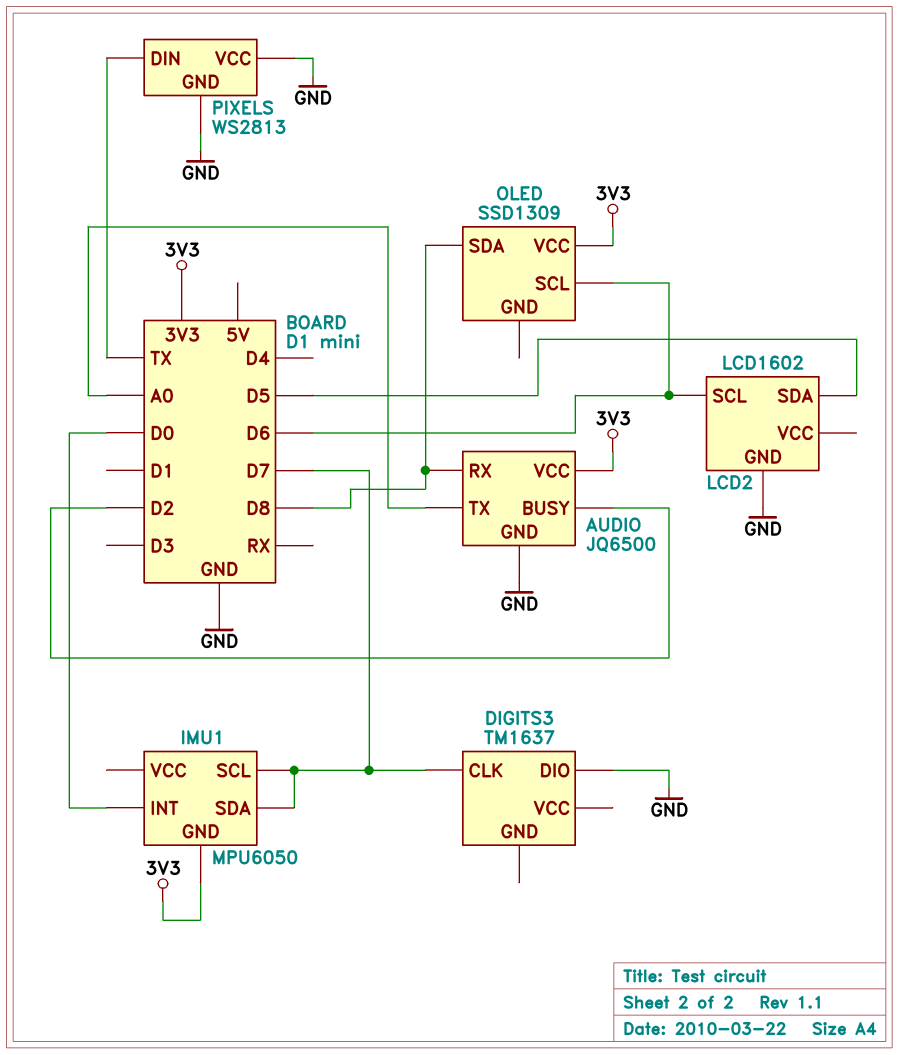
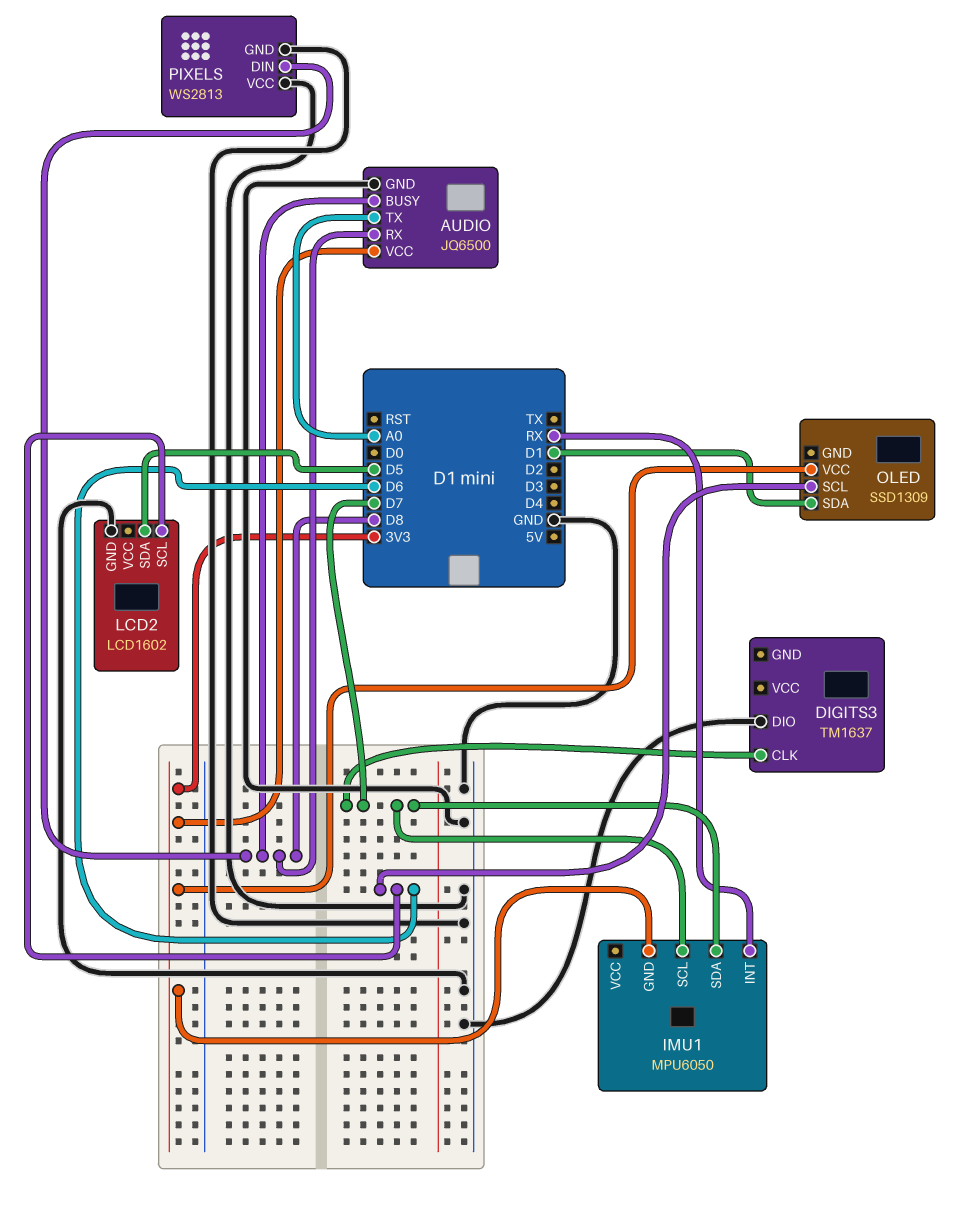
AUDIO pin BUSY: D2 -> D8
IMU1 pin INT: D0 -> RX
OLED pin SDA: D8 -> D1
PIXELS pin DIN: TX -> D8

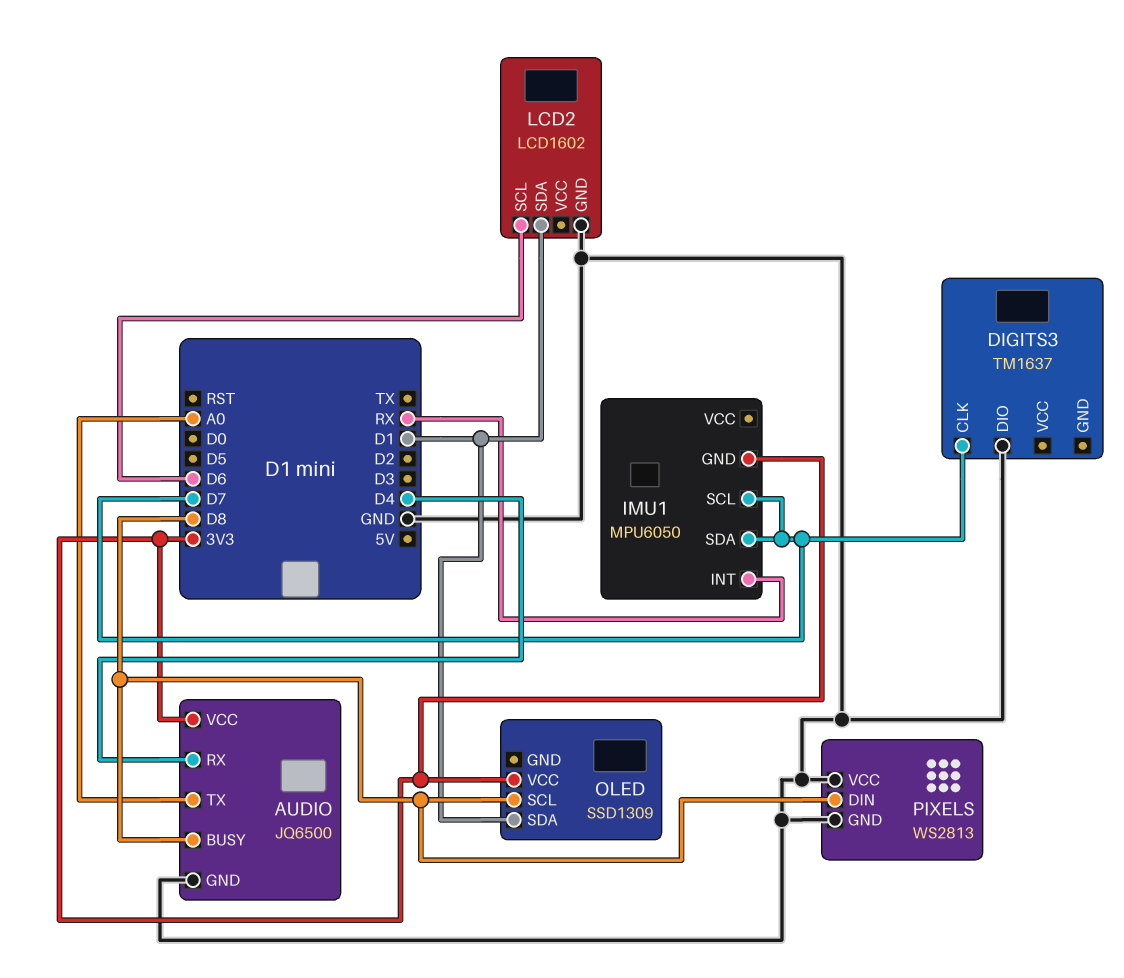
AUDIO pin RX: D8 -> D4
LCD2 pin SDA: D5 -> D1
OLED pin SCL: D6 -> D8

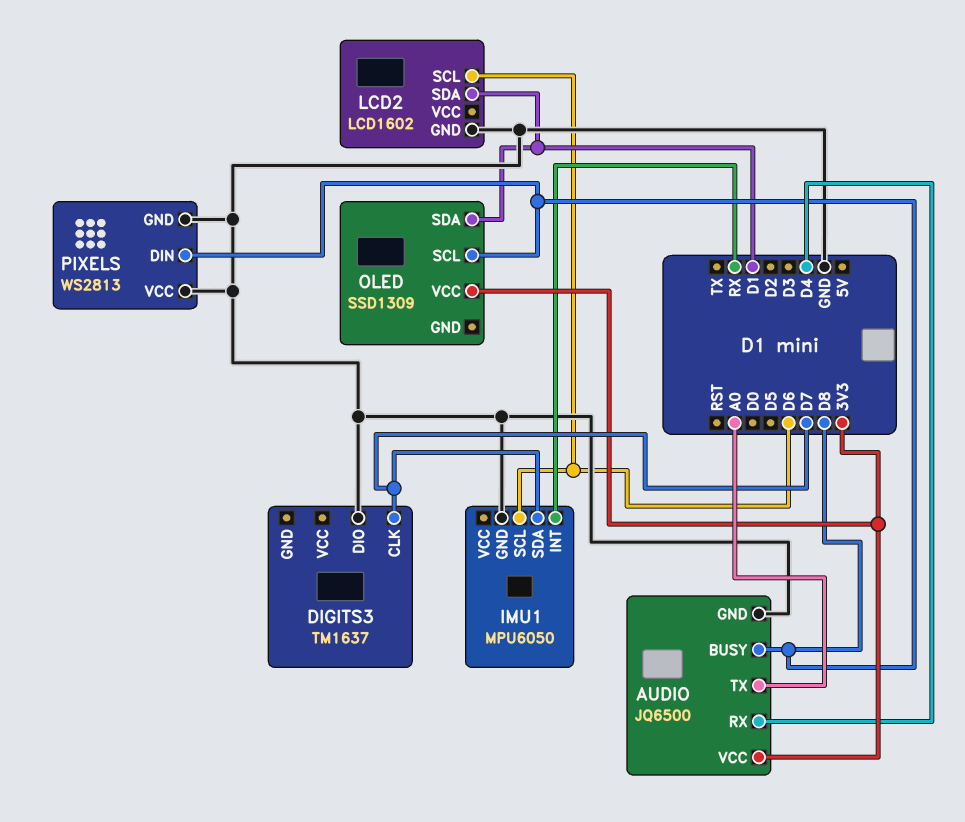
IMU1 pin GND: 3V3 -> GND
IMU1 pin SCL: D7 -> D6

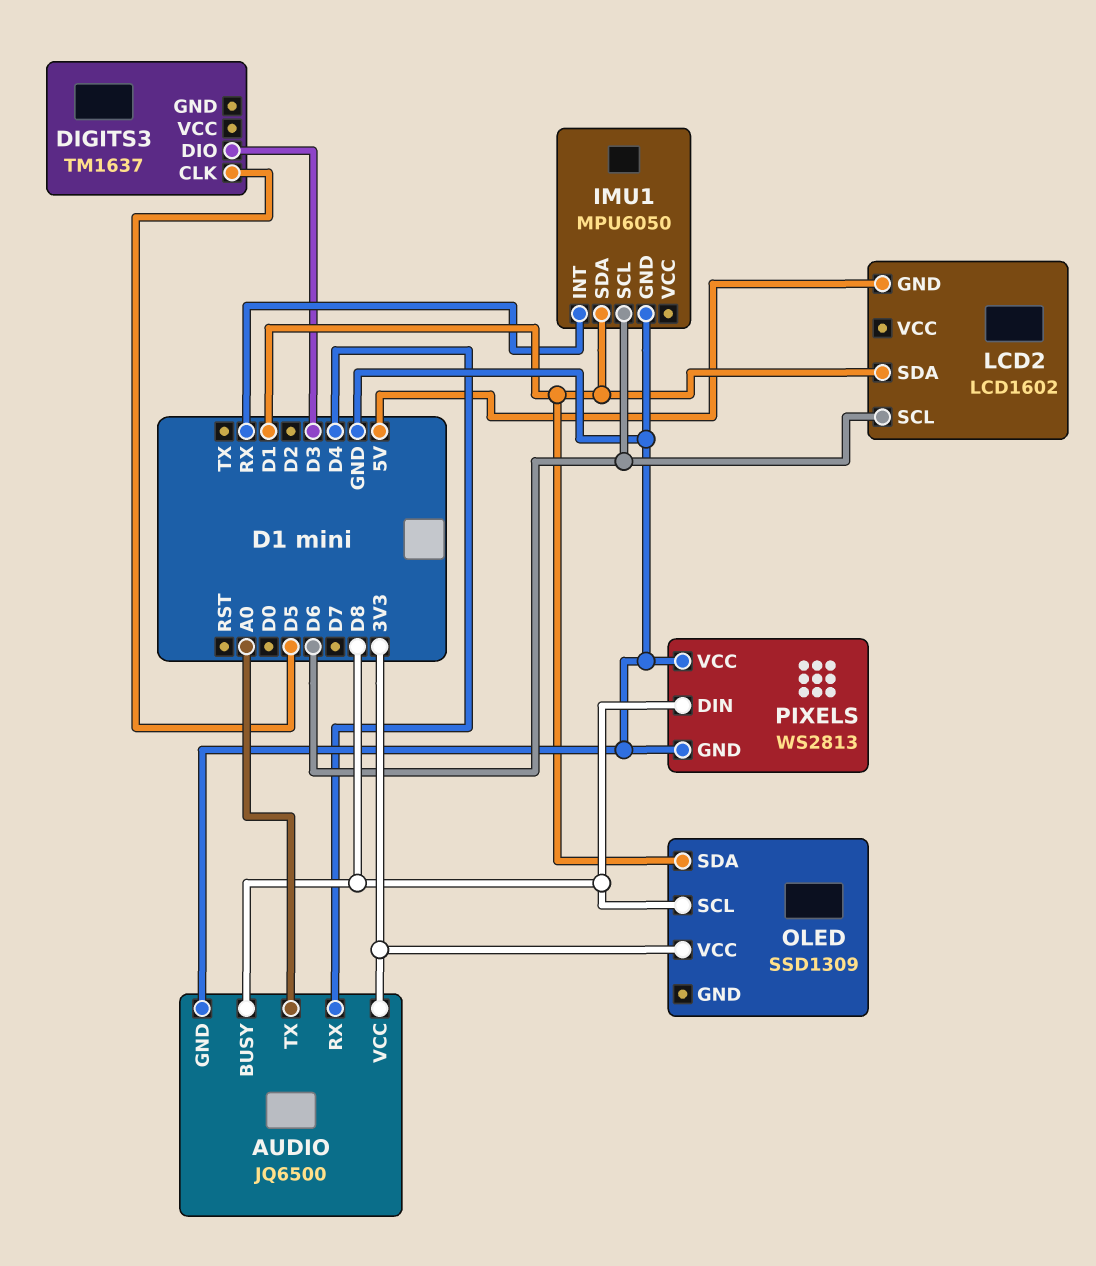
DIGITS3 pin CLK: D7 -> D5
DIGITS3 pin DIO: GND -> D3
IMU1 pin SDA: D7 -> D1
LCD2 pin GND: GND -> 5V

